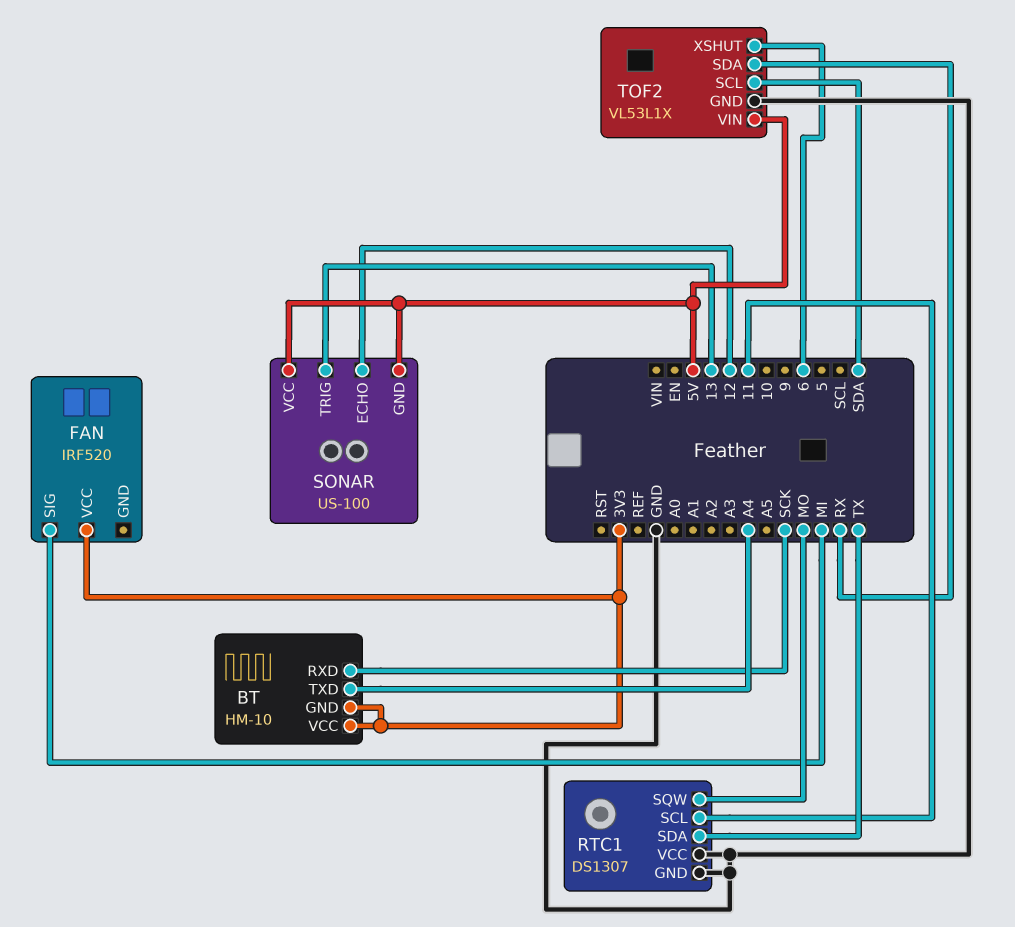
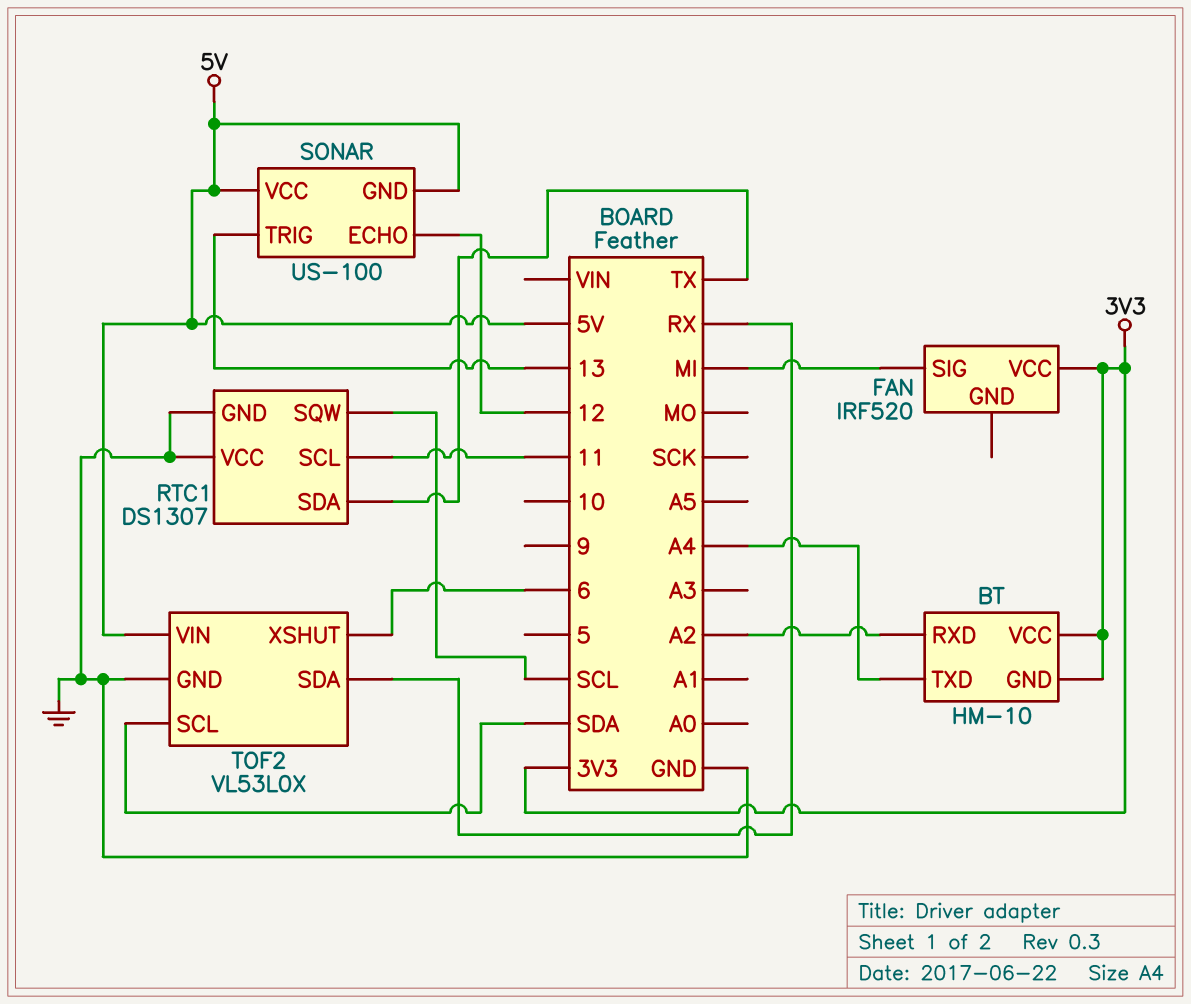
BT pin RXD: SCK -> A2
RTC1 pin SQW: MO -> SCL
TOF2: VL53L1X -> VL53L0X

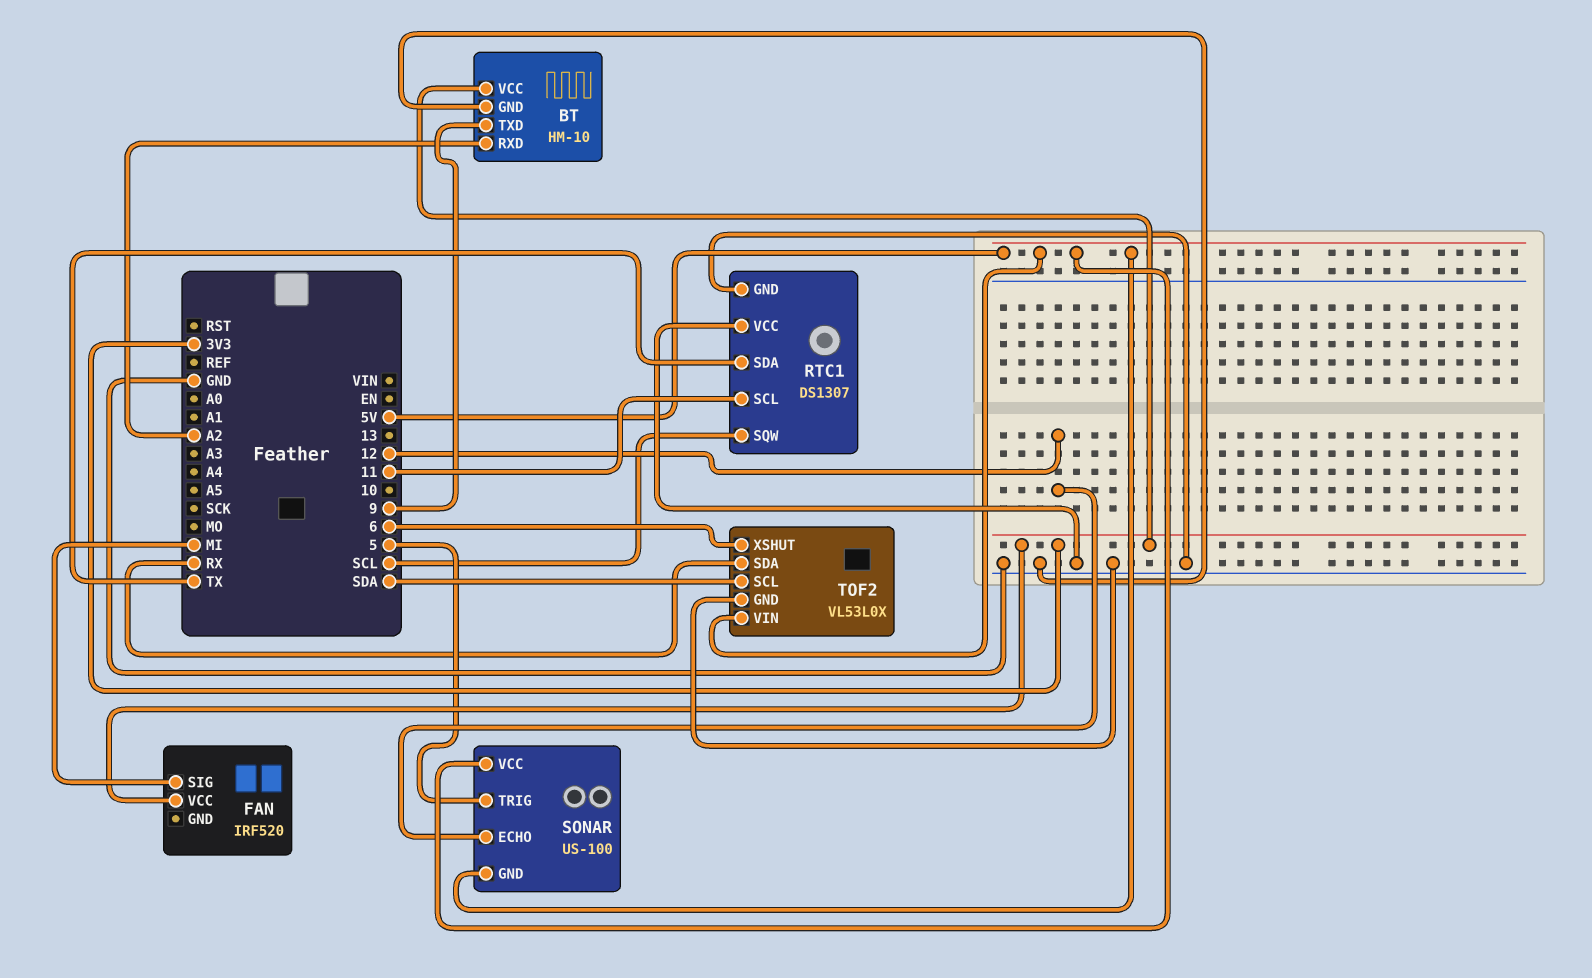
BT pin GND: 3V3 -> GND
BT pin TXD: A4 -> 9
SONAR pin TRIG: 13 -> 5

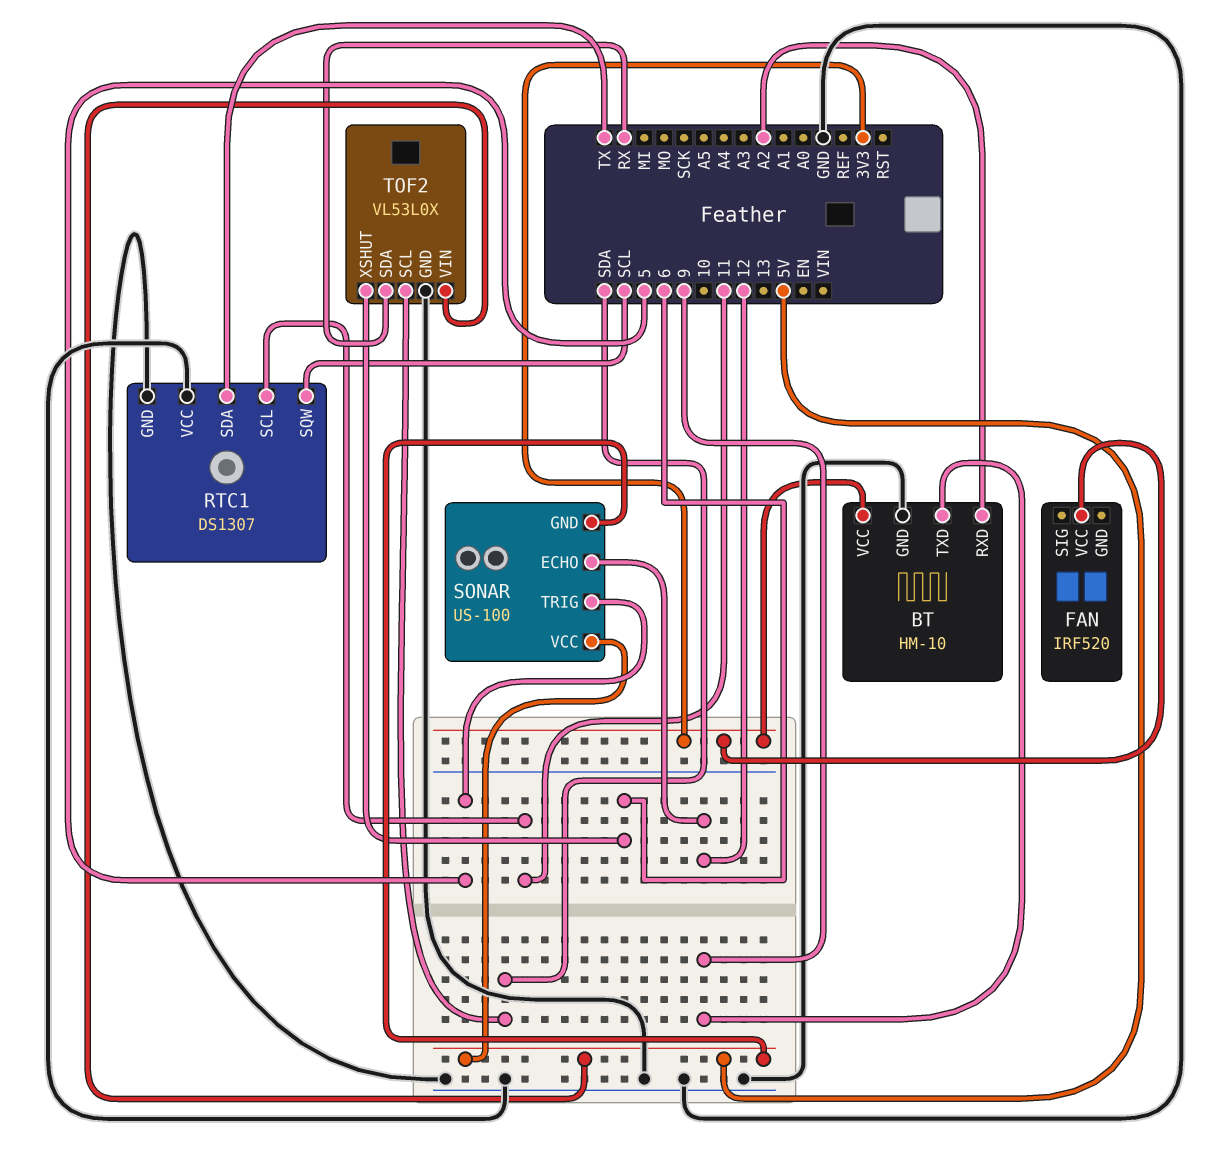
FAN pin SIG: MI -> none

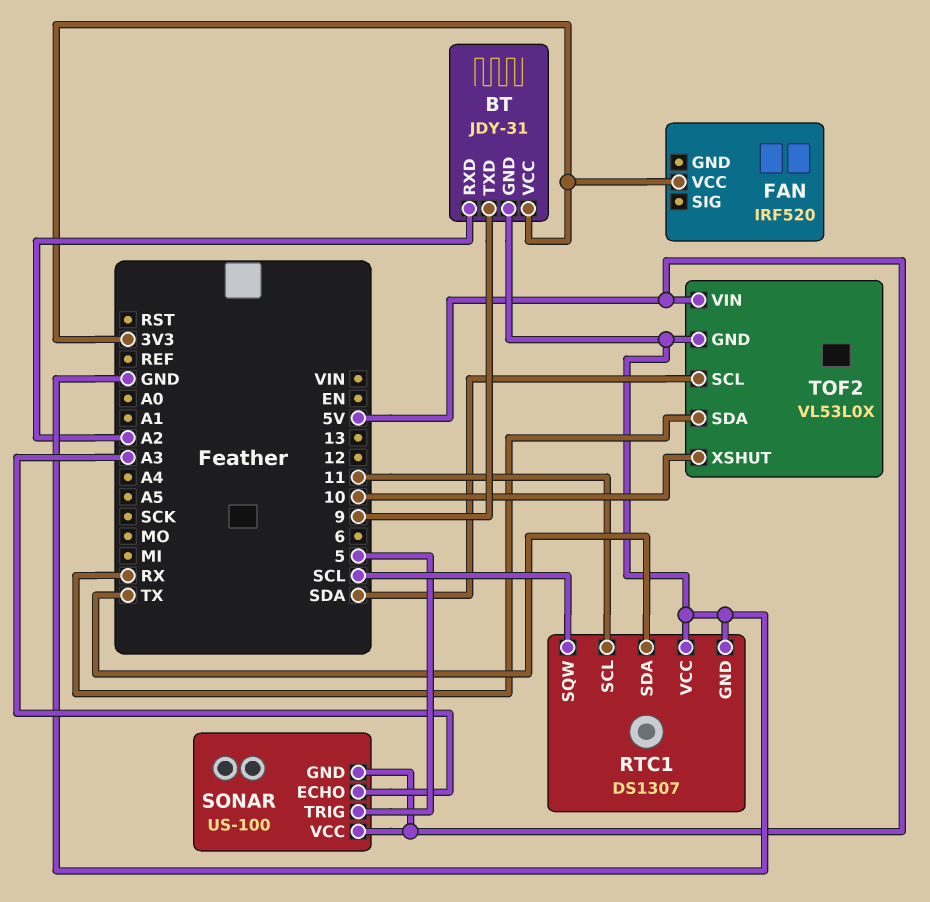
BT: HM-10 -> JDY-31
SONAR pin ECHO: 12 -> A3
TOF2 pin XSHUT: 6 -> 10

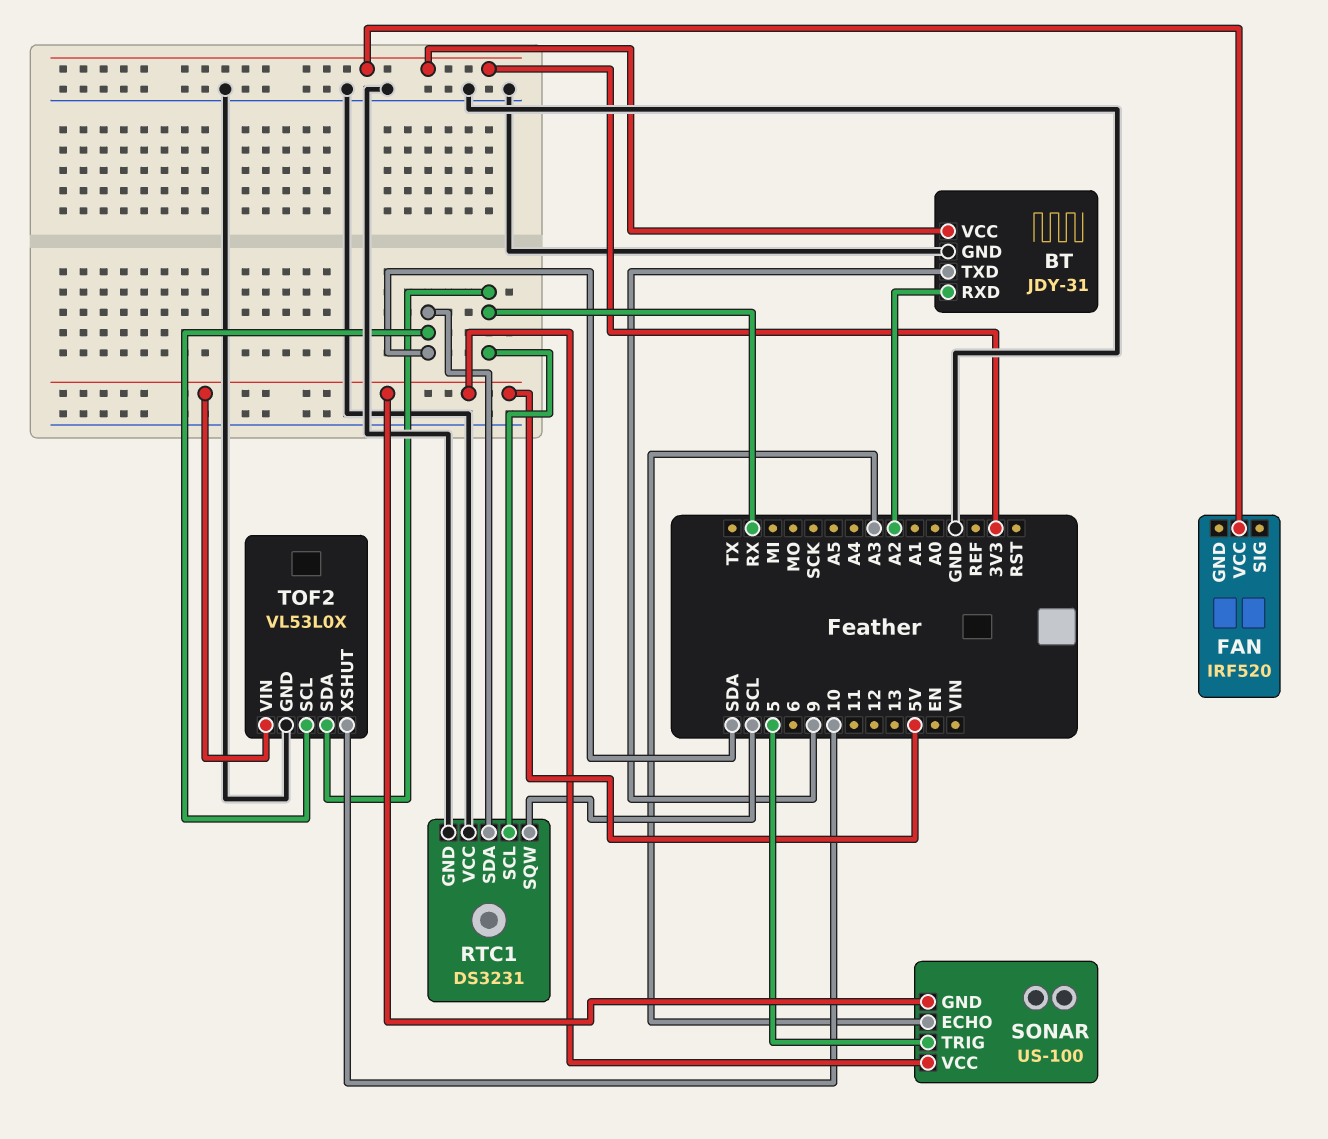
RTC1: DS1307 -> DS3231
RTC1 pin SCL: 11 -> RX
RTC1 pin SDA: TX -> SDA

